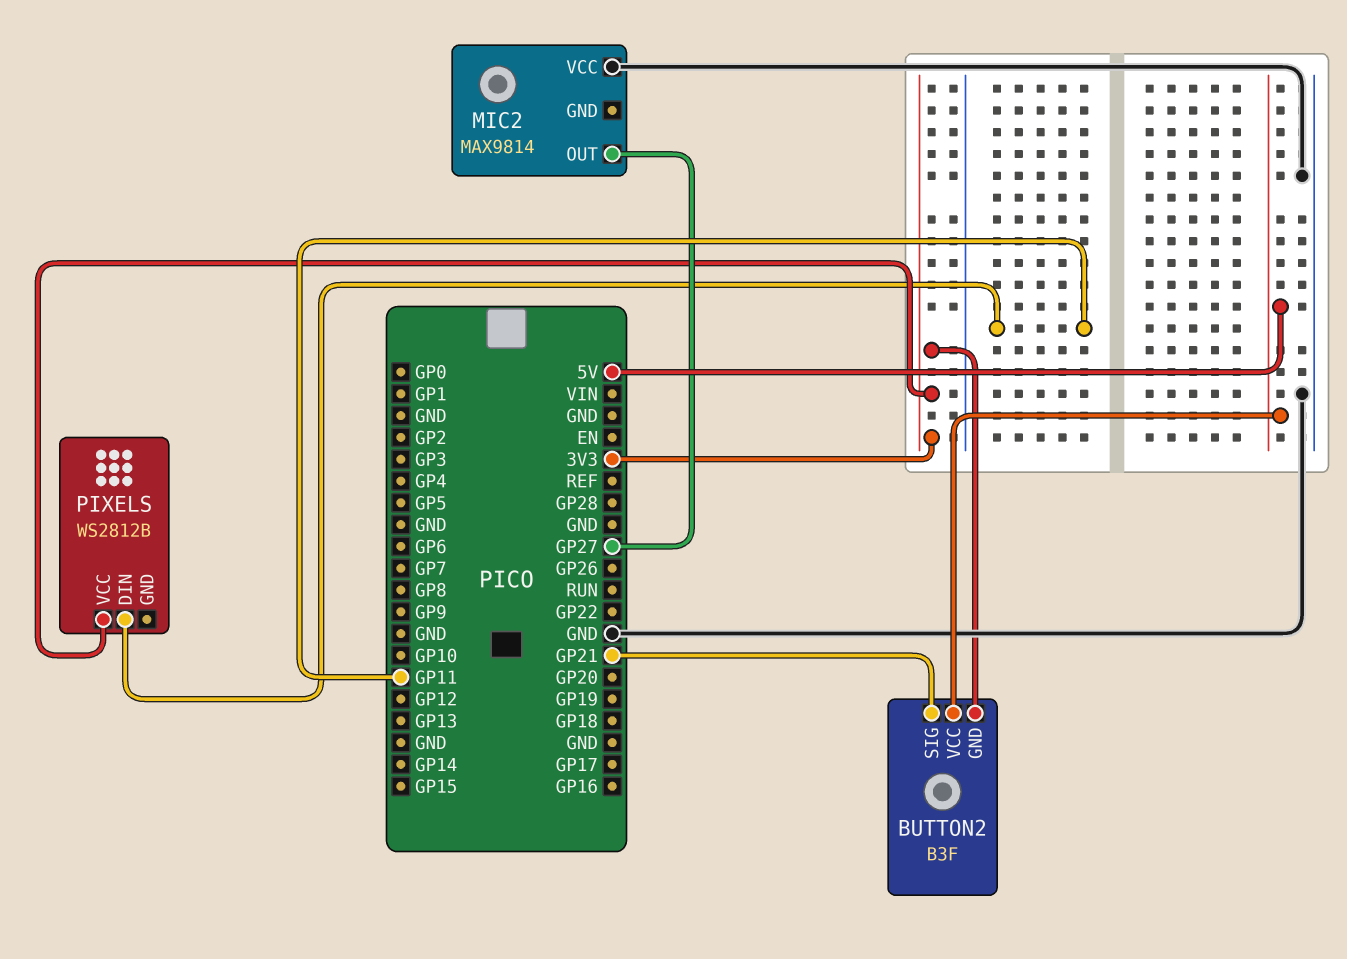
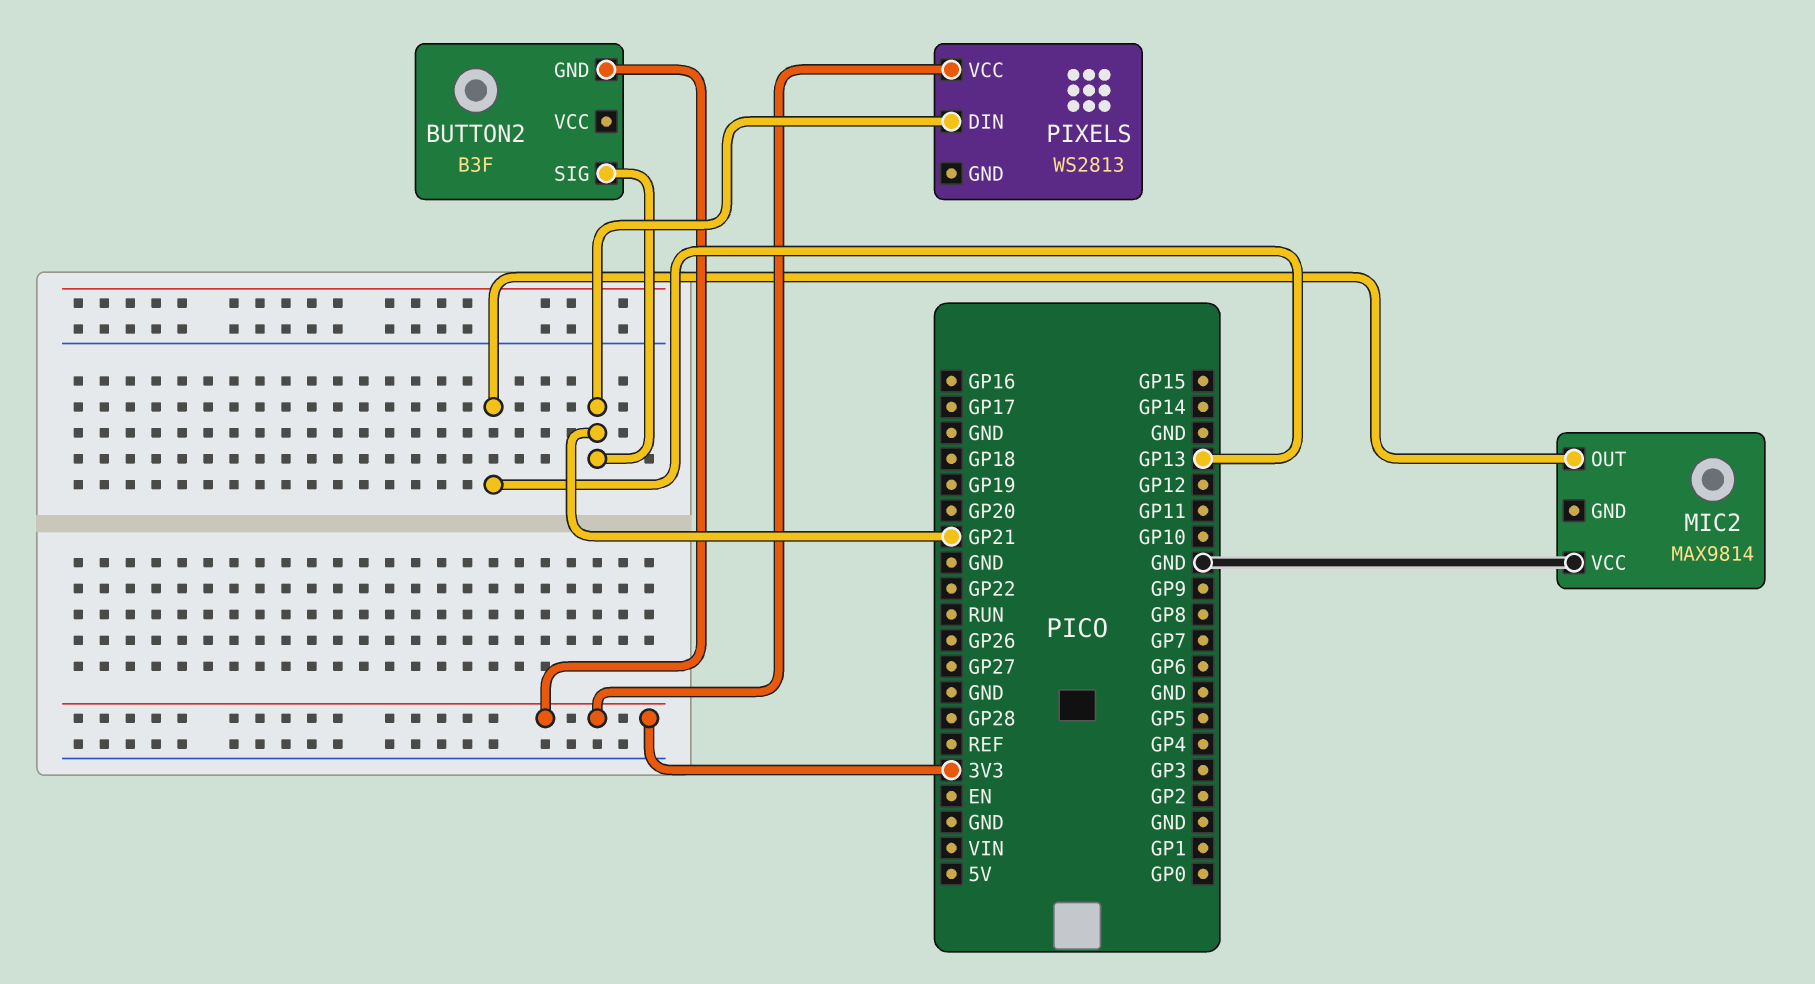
BUTTON2 pin VCC: 5V -> none
MIC2 pin OUT: GP27 -> GP13
PIXELS: WS2812B -> WS2813
PIXELS pin DIN: GP11 -> GP21

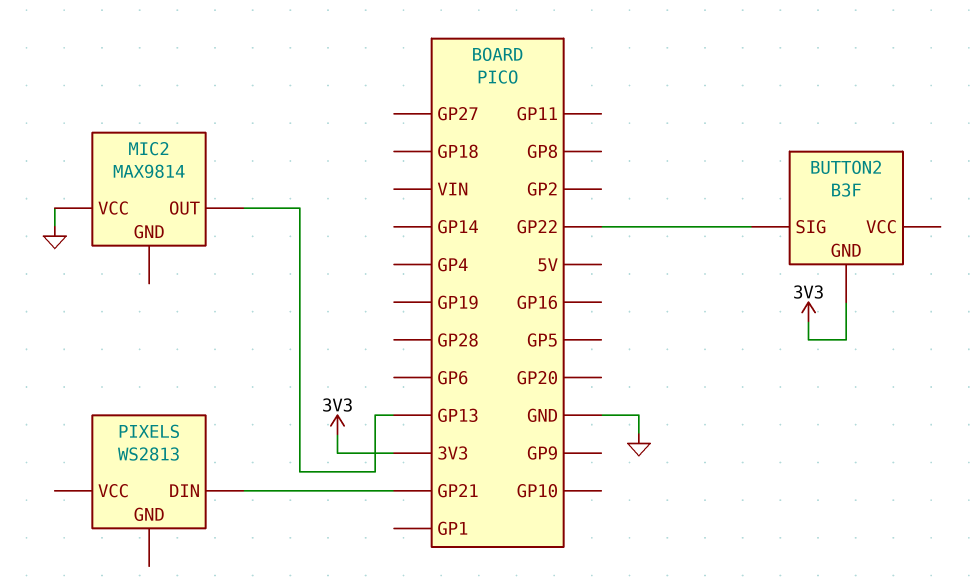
BUTTON2 pin SIG: GP21 -> GP22
PIXELS pin VCC: 3V3 -> none

